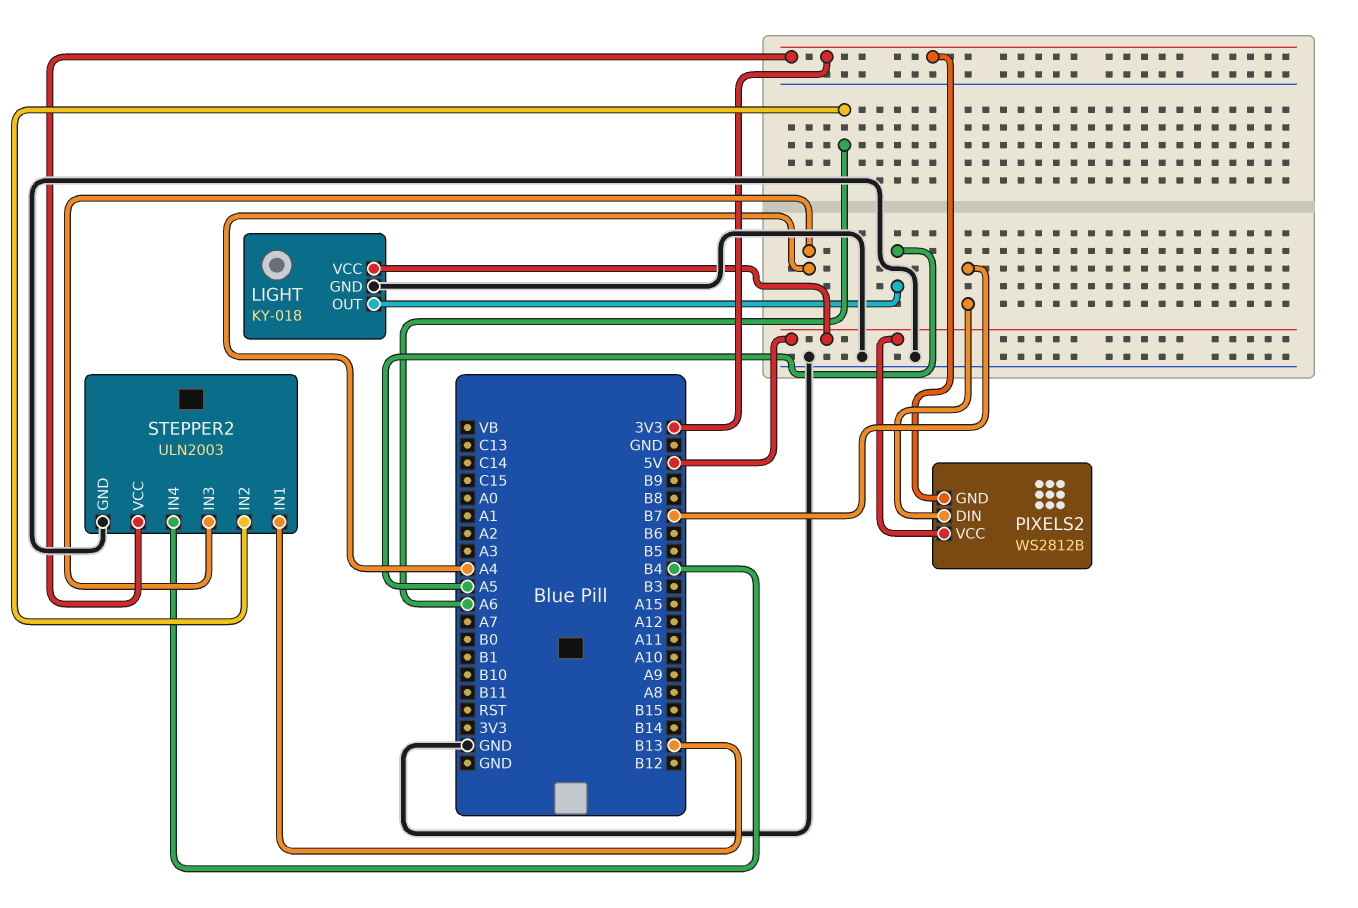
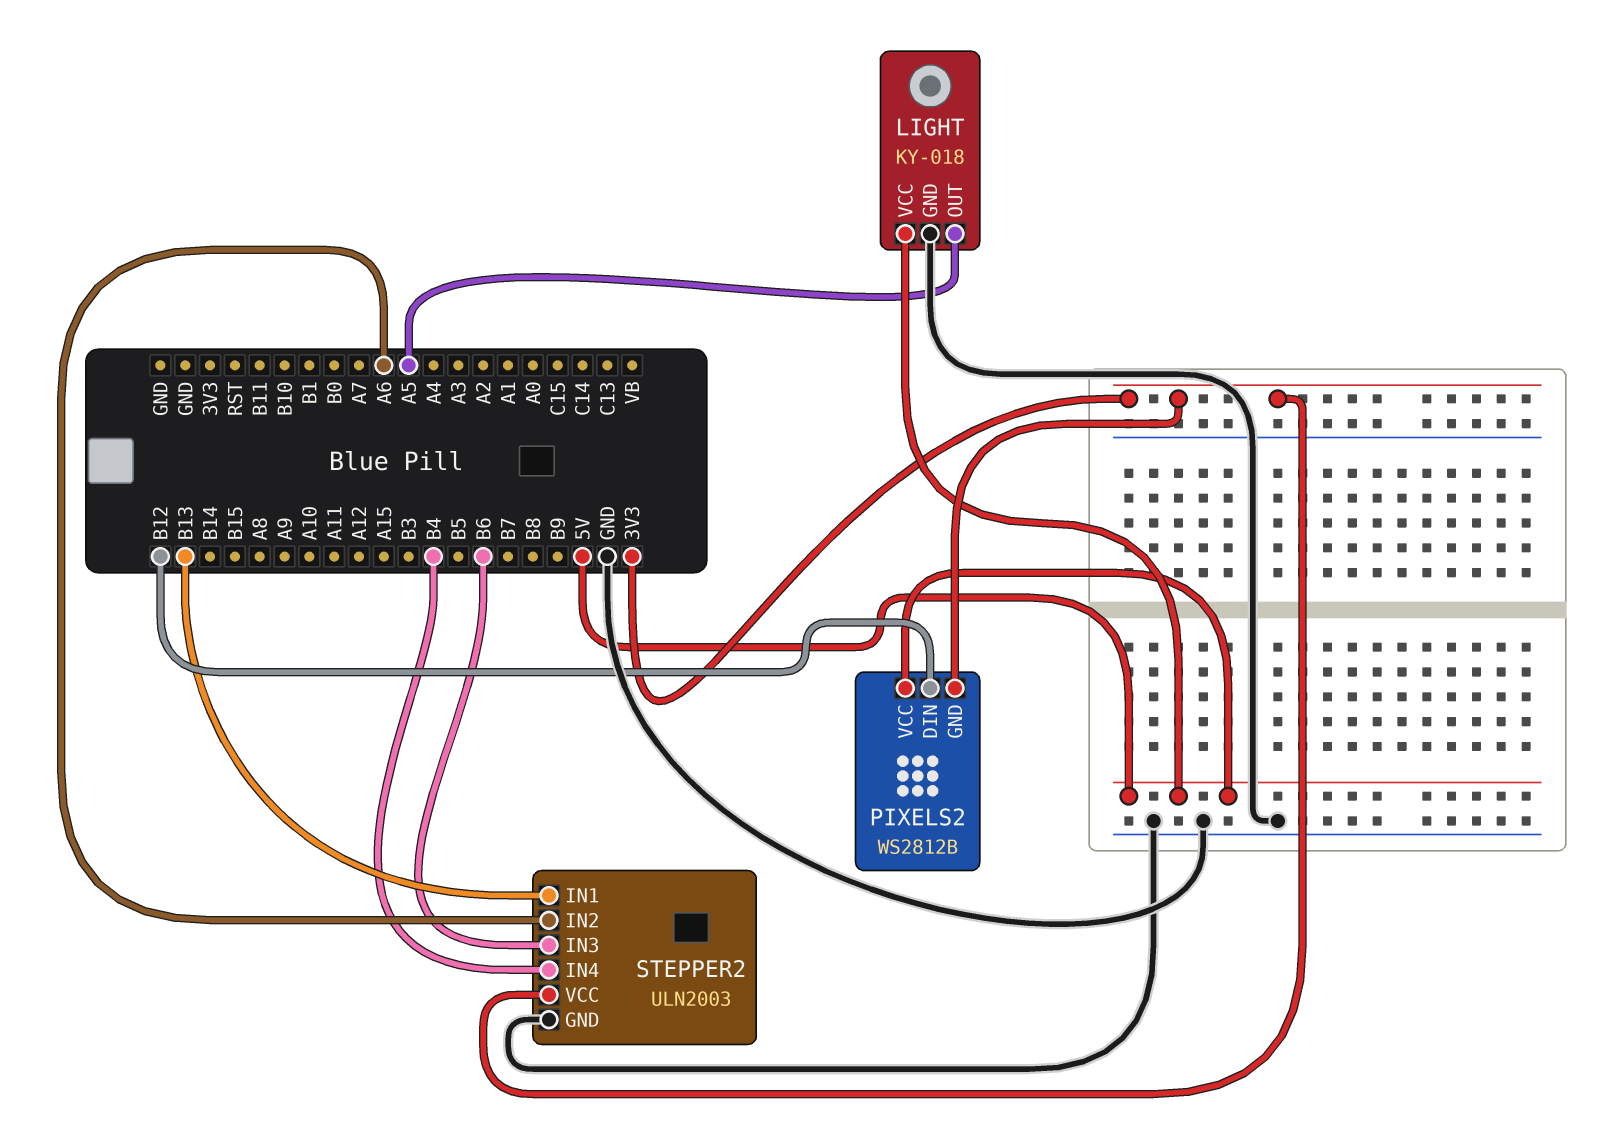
PIXELS2 pin DIN: B7 -> B12
STEPPER2 pin IN3: A4 -> B6

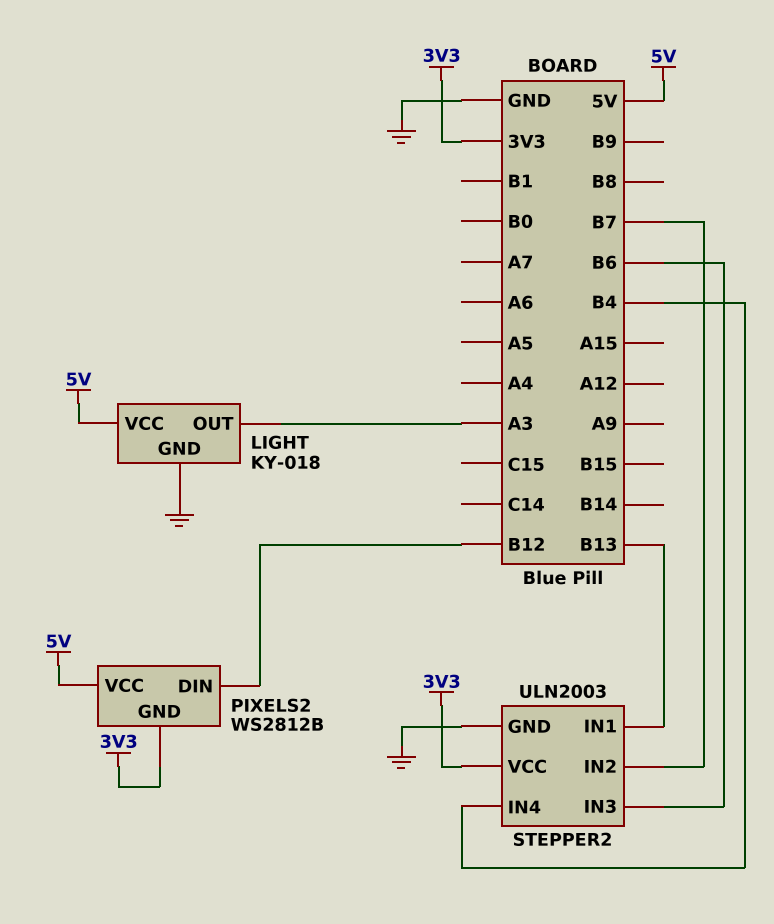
LIGHT pin OUT: A5 -> A3
STEPPER2 pin IN2: A6 -> B7

